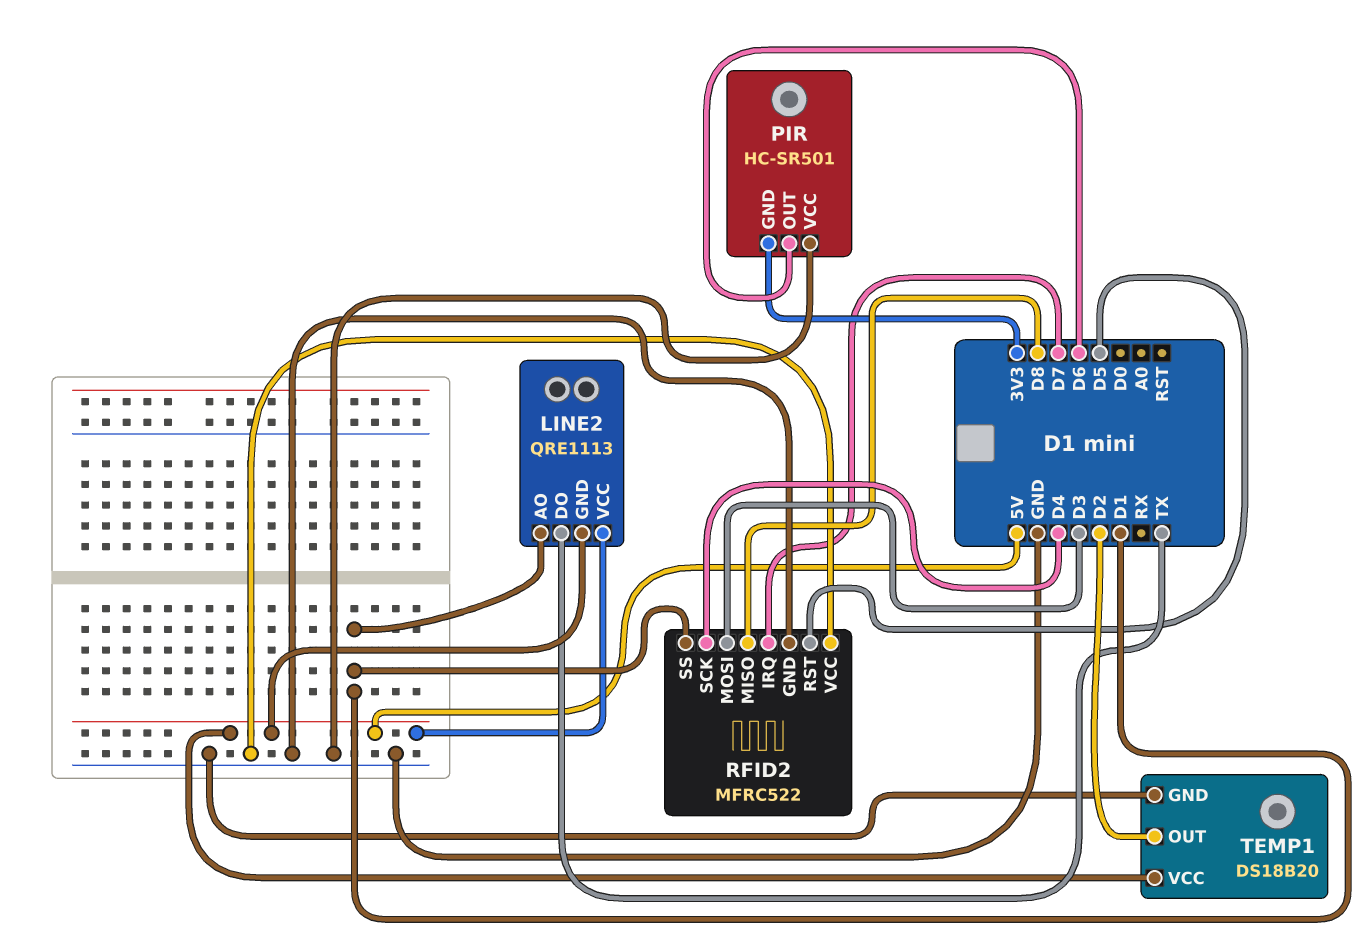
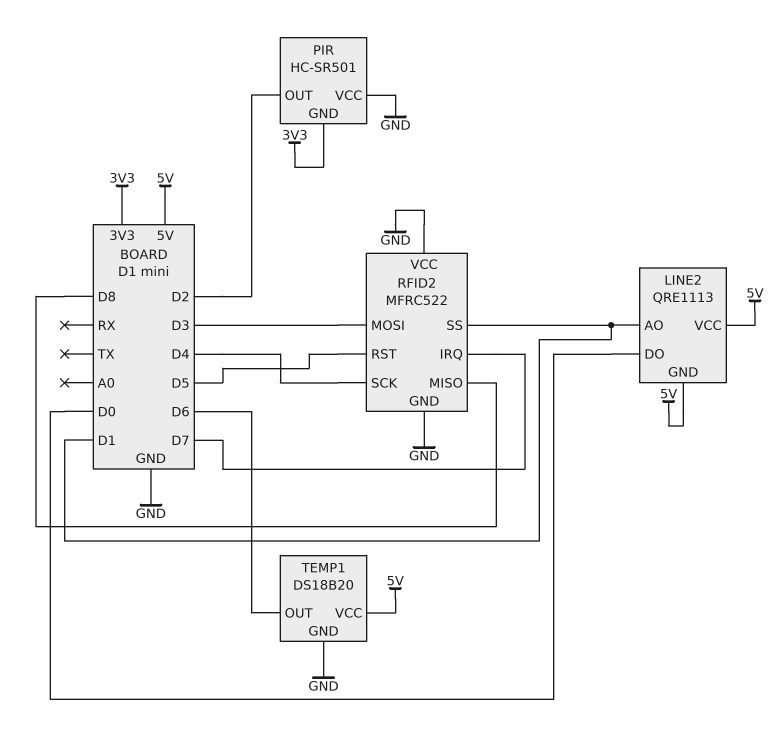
LINE2 pin DO: TX -> D0
PIR pin OUT: D6 -> D2
TEMP1 pin OUT: D2 -> D6

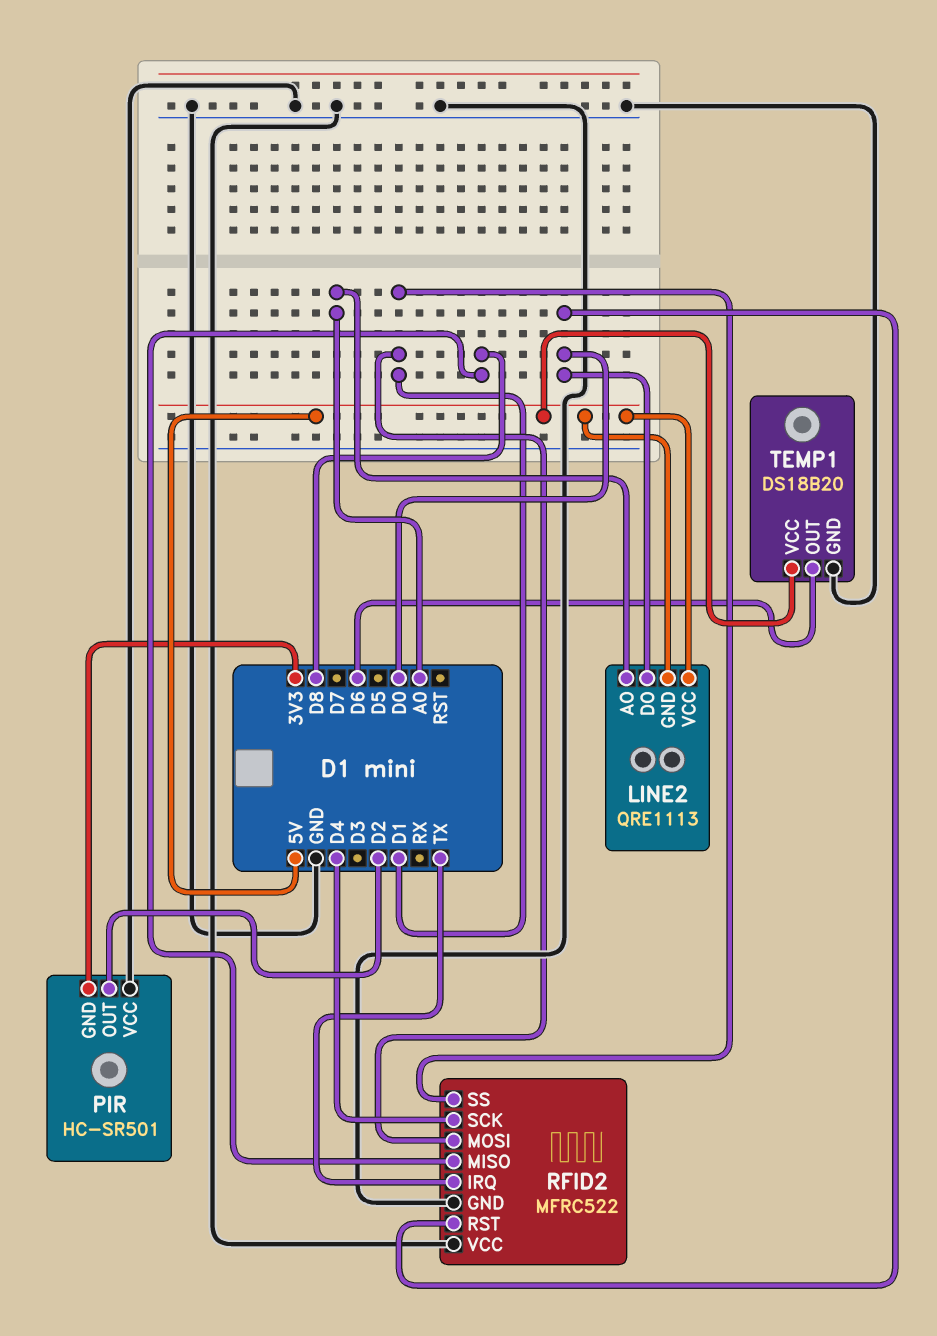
LINE2 pin AO: D1 -> A0
RFID2 pin IRQ: D7 -> TX
RFID2 pin MOSI: D3 -> D1
RFID2 pin RST: D5 -> D0

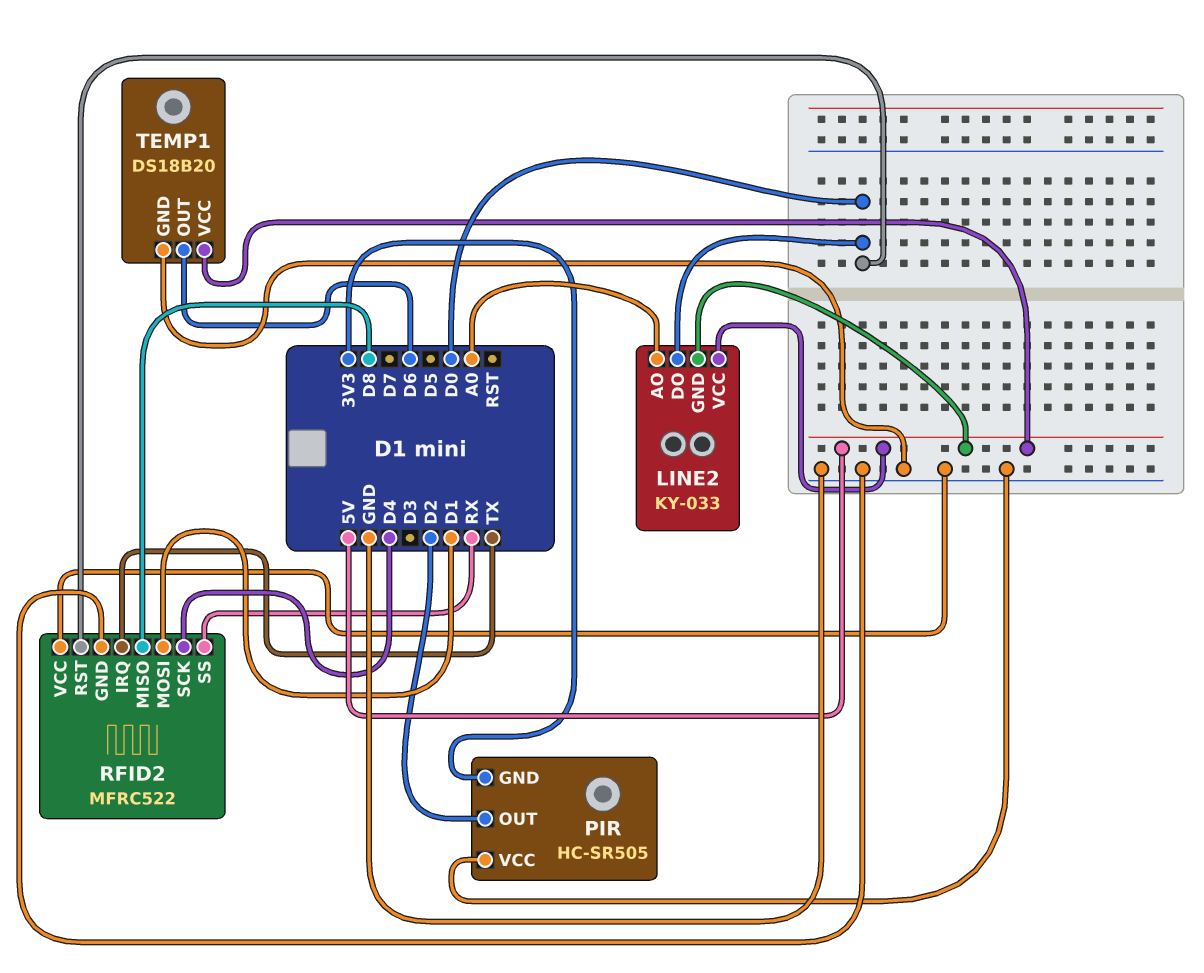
LINE2: QRE1113 -> KY-033
PIR: HC-SR501 -> HC-SR505
RFID2 pin SS: D1 -> RX

